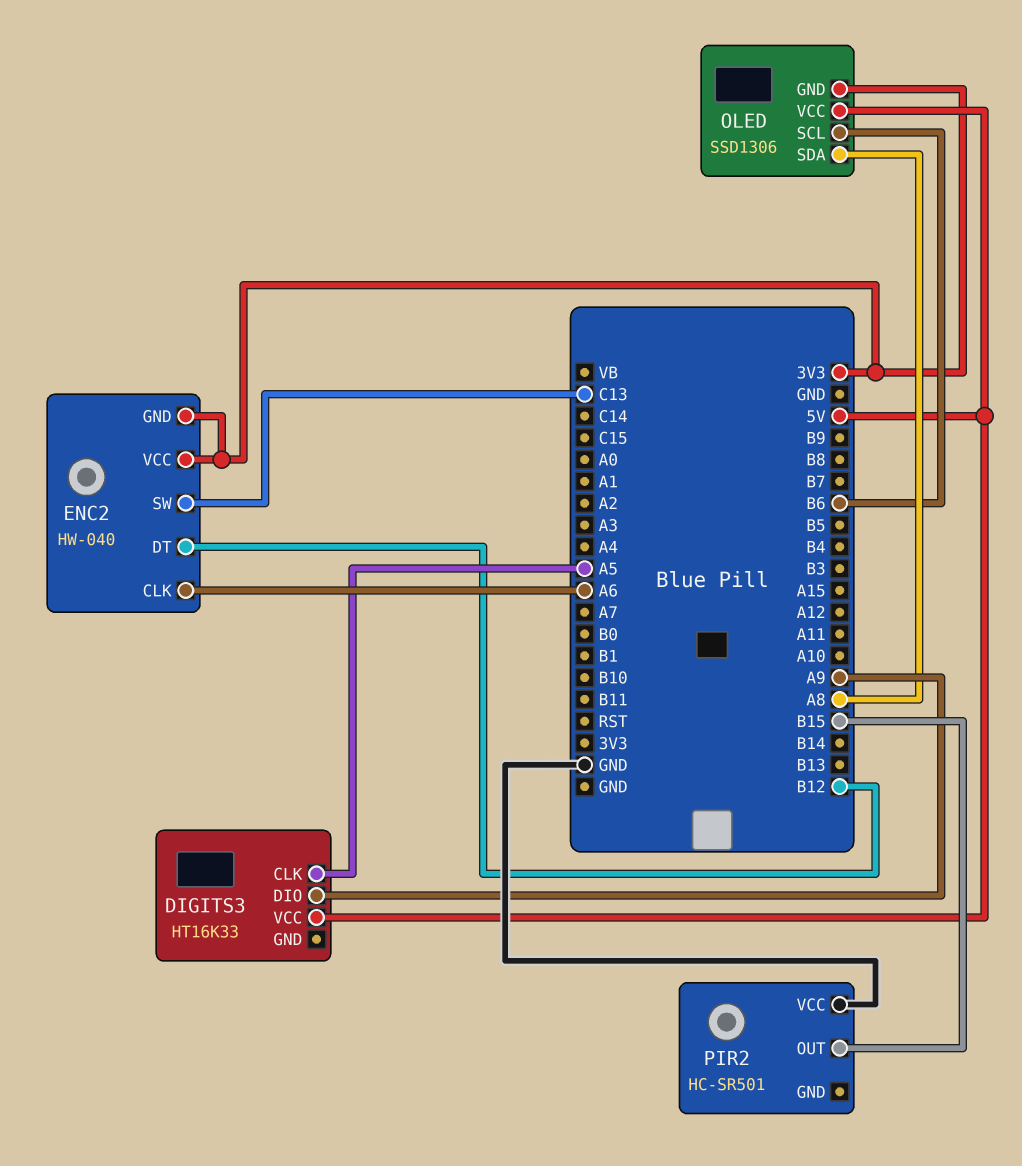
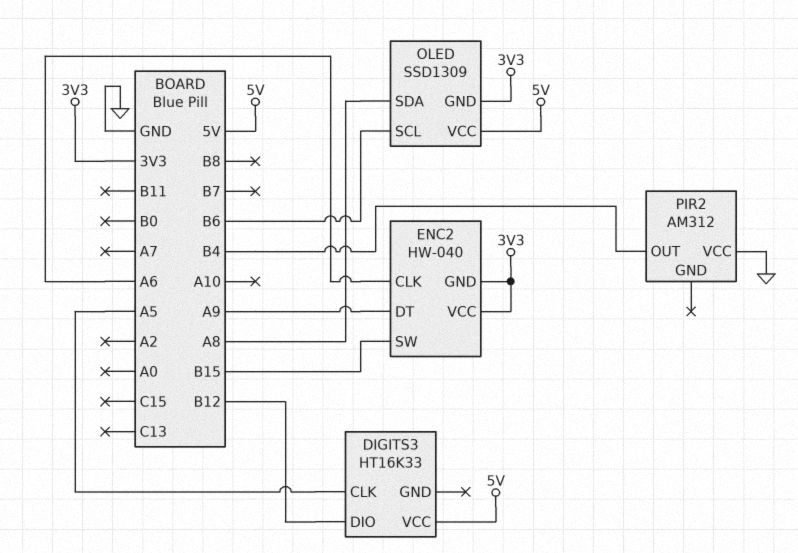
DIGITS3 pin DIO: A9 -> B12
ENC2 pin DT: B12 -> A9
ENC2 pin SW: C13 -> B15
OLED: SSD1306 -> SSD1309
PIR2: HC-SR501 -> AM312
PIR2 pin OUT: B15 -> B4

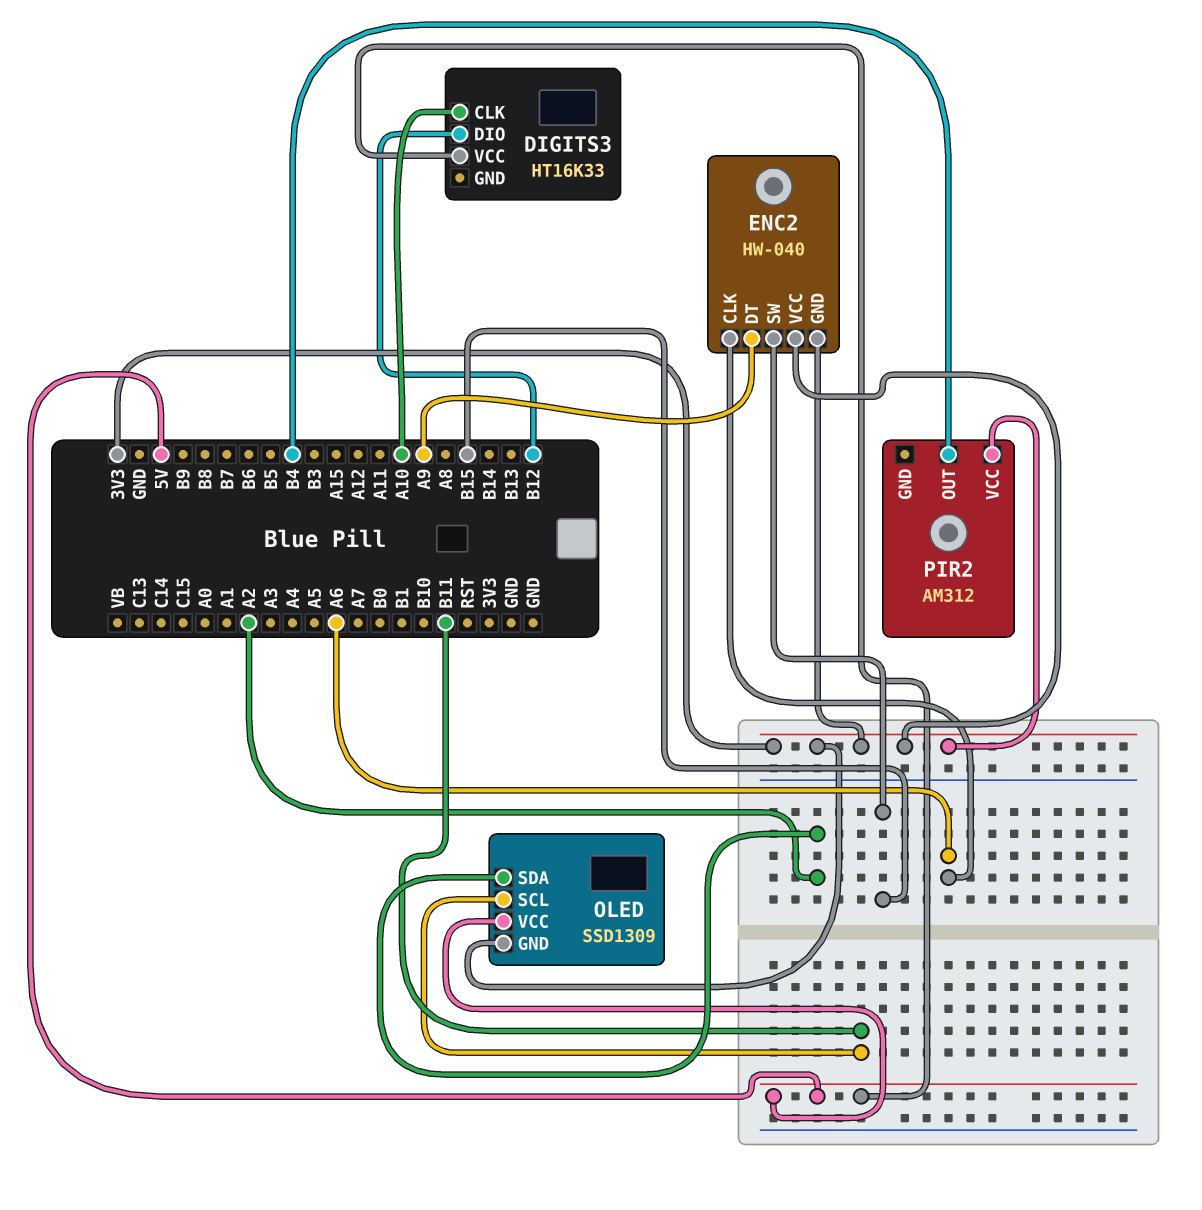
DIGITS3 pin CLK: A5 -> A10
OLED pin SCL: B6 -> B11
OLED pin SDA: A8 -> A2
PIR2 pin VCC: GND -> 3V3

